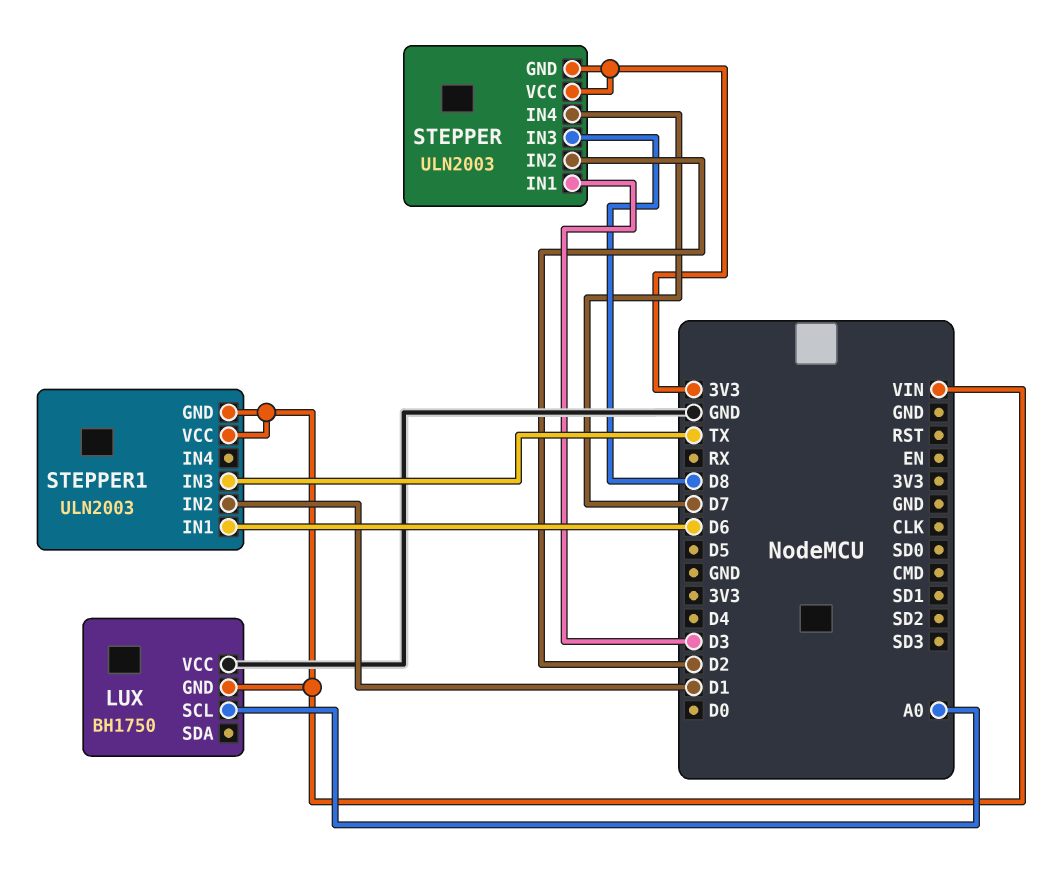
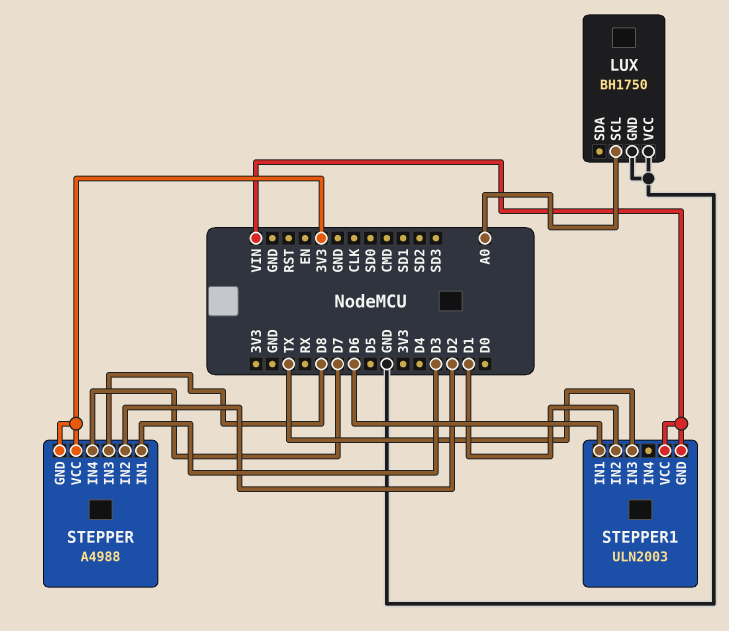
LUX pin GND: VIN -> GND
STEPPER: ULN2003 -> A4988

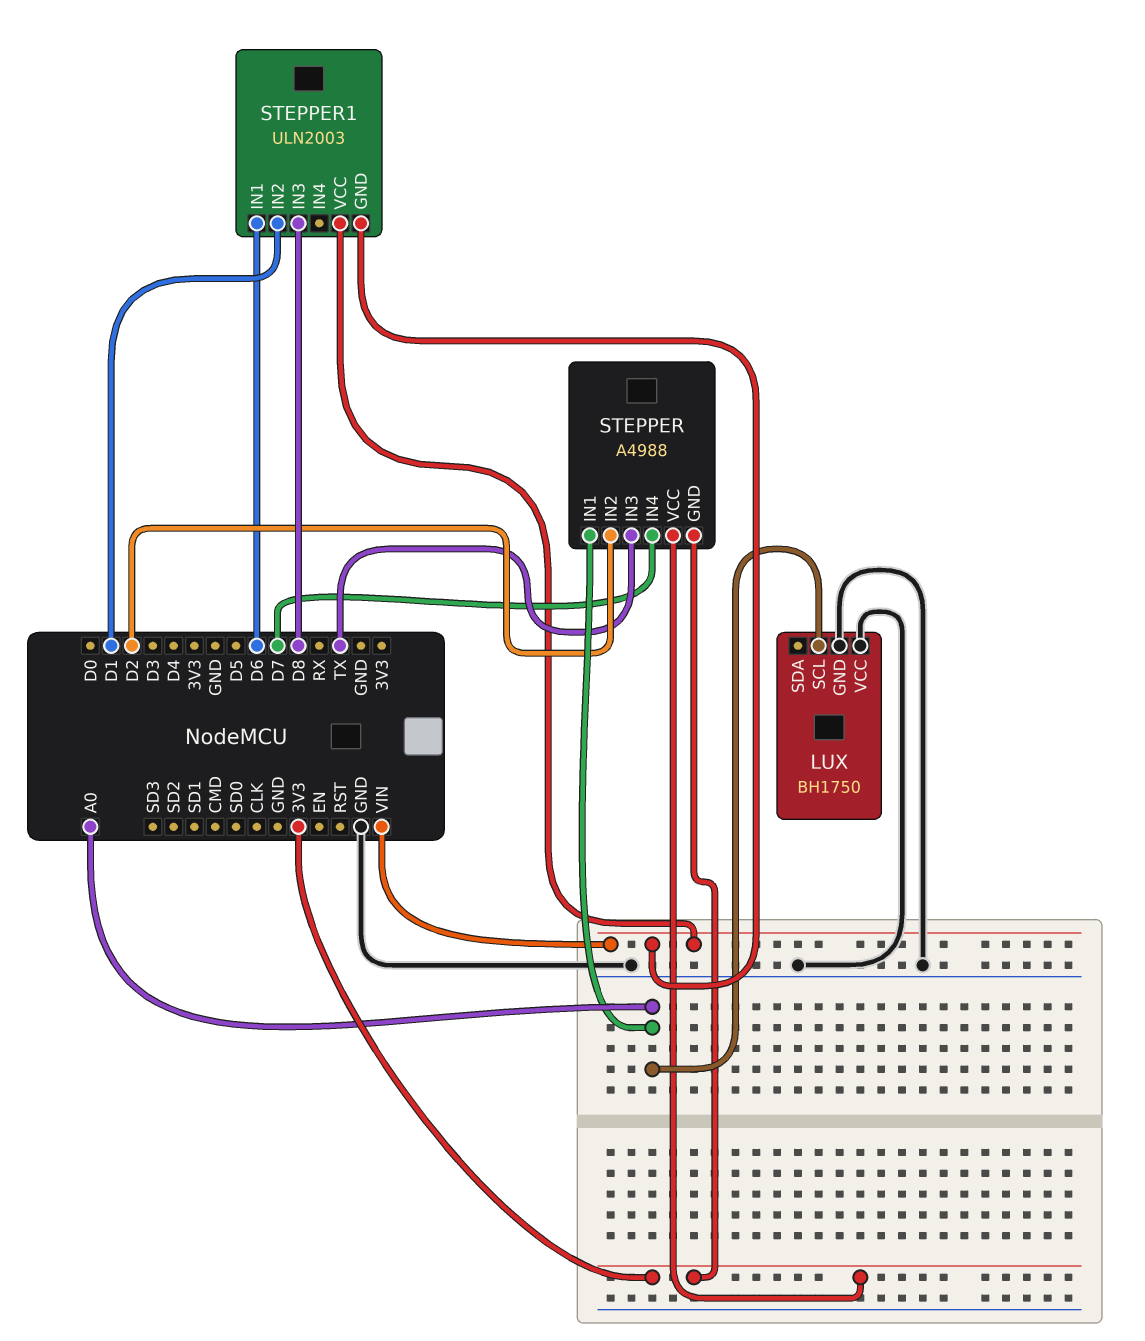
STEPPER pin IN1: D3 -> A0
STEPPER pin IN3: D8 -> TX
STEPPER1 pin IN3: TX -> D8

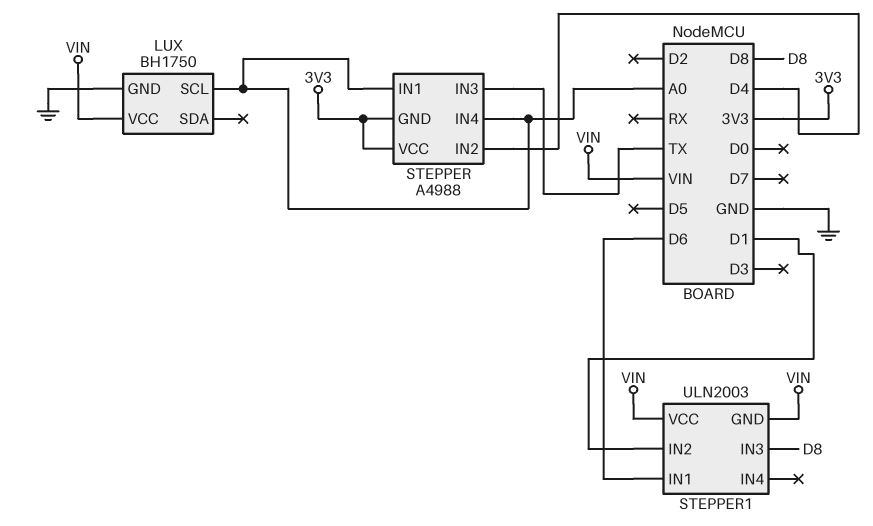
LUX pin VCC: GND -> VIN
STEPPER pin IN2: D2 -> D4
STEPPER pin IN4: D7 -> A0

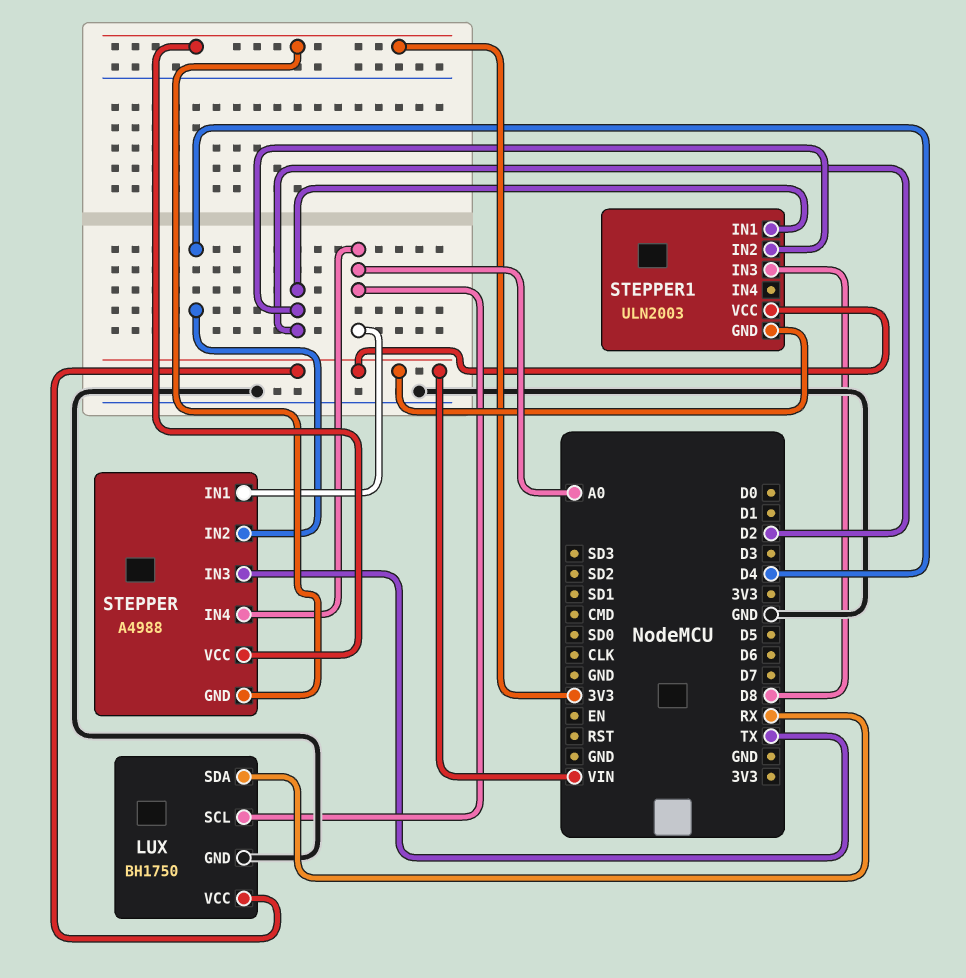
LUX pin SDA: none -> RX
STEPPER1 pin IN1: D6 -> D2
STEPPER1 pin IN2: D1 -> D2

